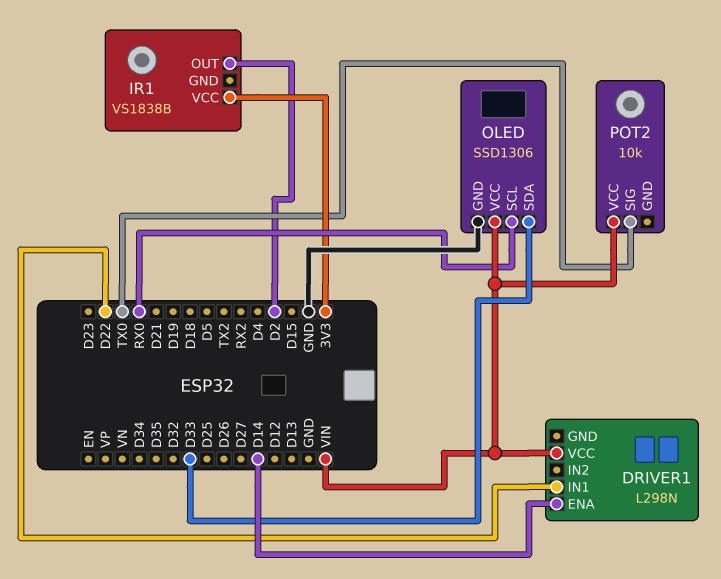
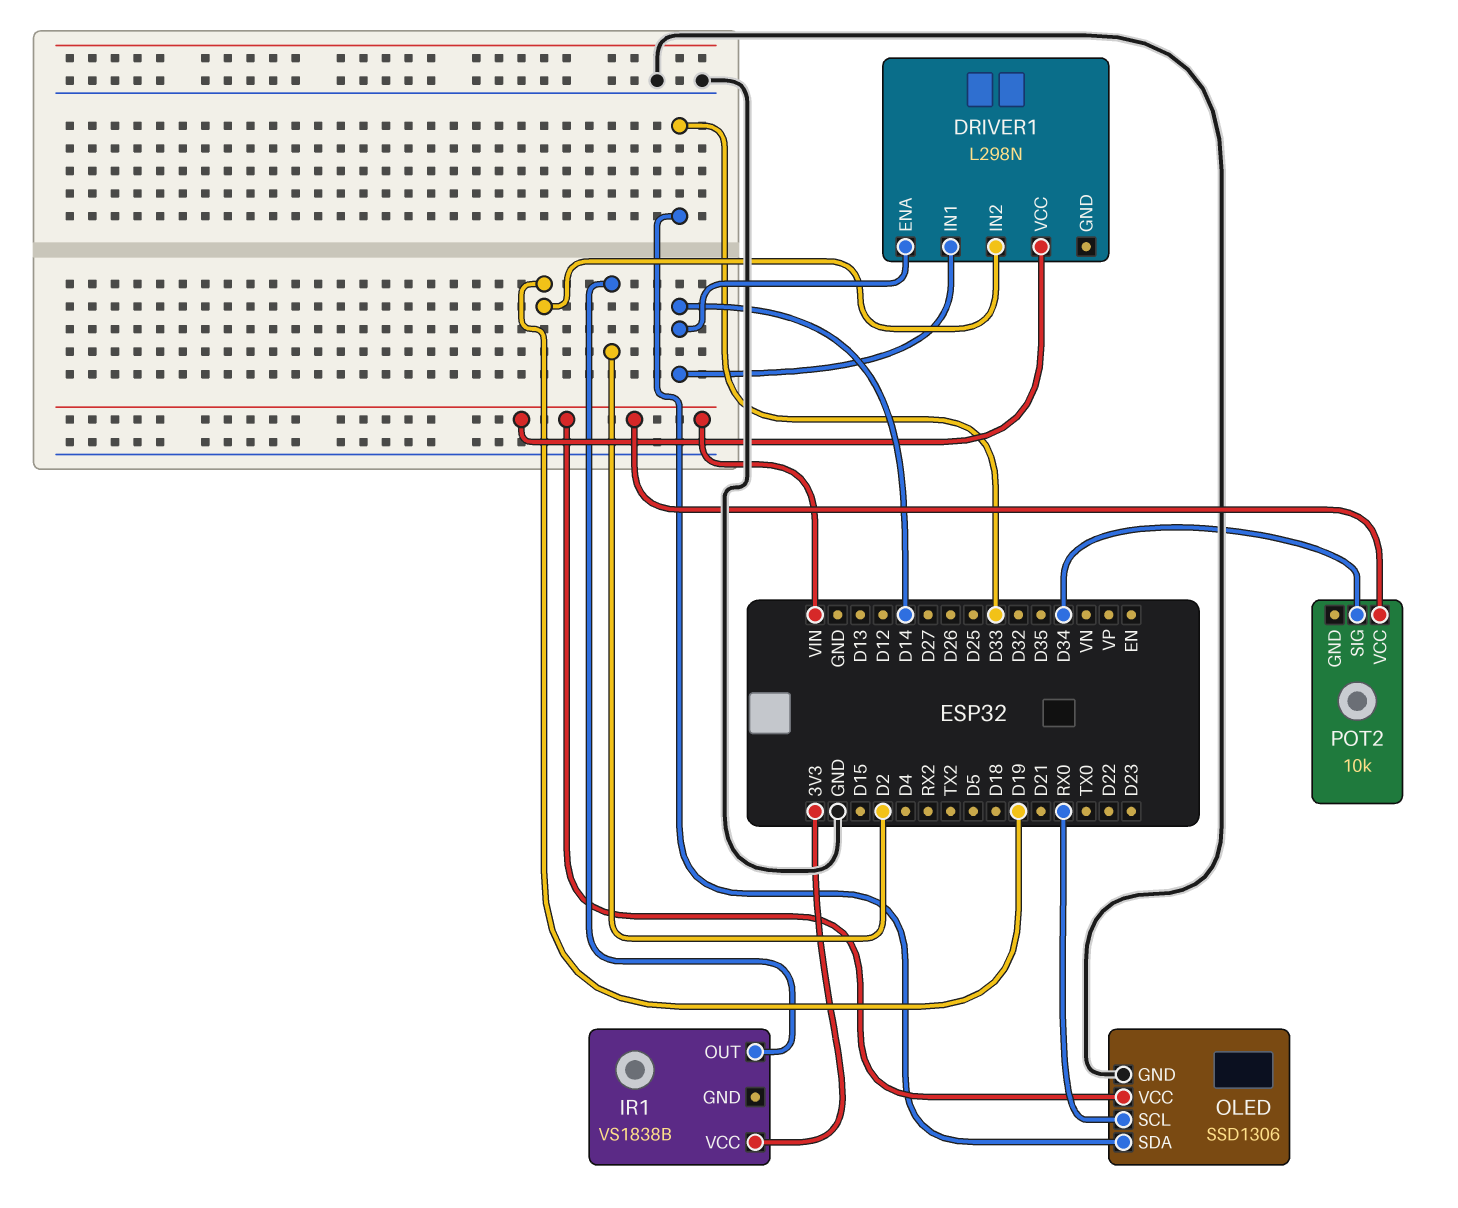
DRIVER1 pin IN1: D22 -> D14
DRIVER1 pin IN2: none -> D19
POT2 pin SIG: TX0 -> D34

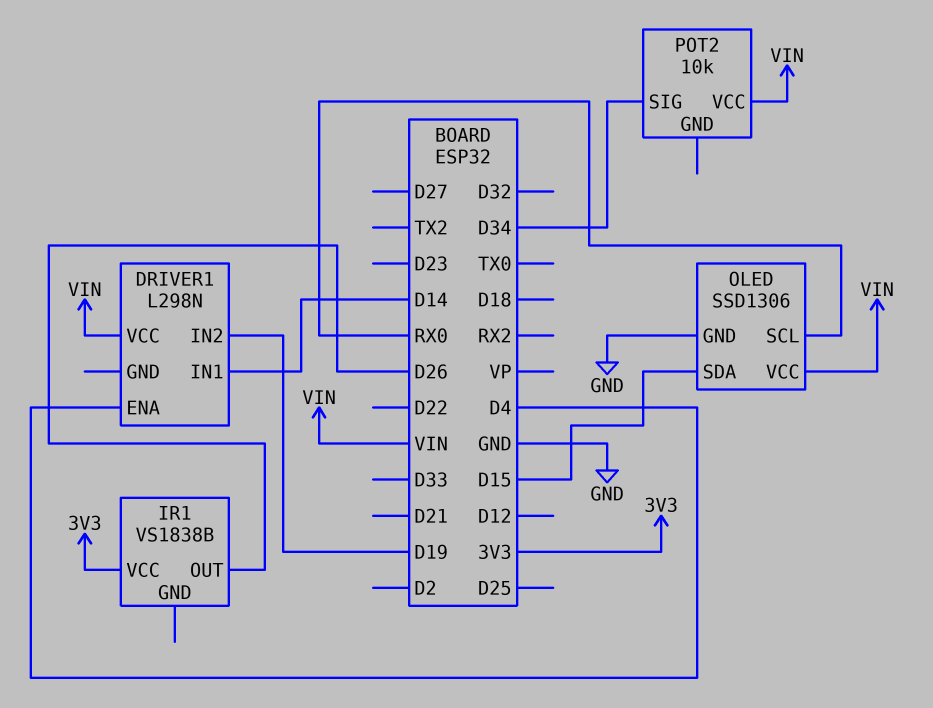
DRIVER1 pin ENA: D14 -> D4
IR1 pin OUT: D2 -> D26
OLED pin SDA: D33 -> D15

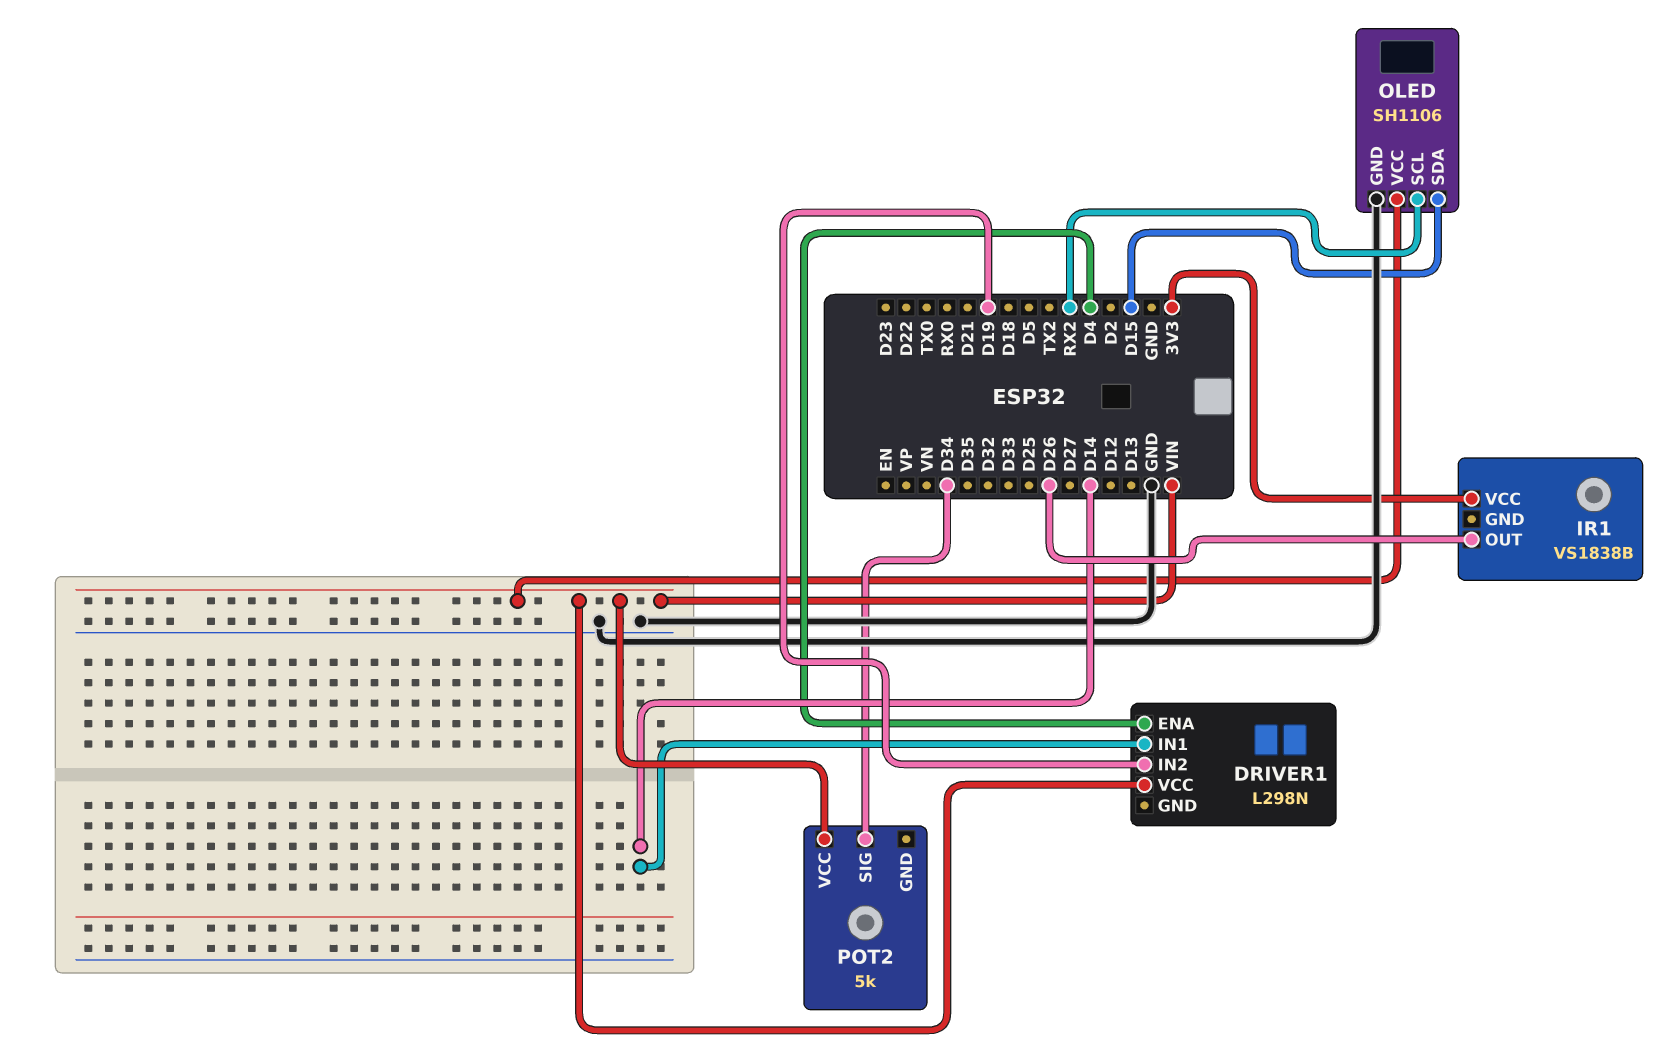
OLED: SSD1306 -> SH1106
OLED pin SCL: RX0 -> RX2
POT2: 10k -> 5k

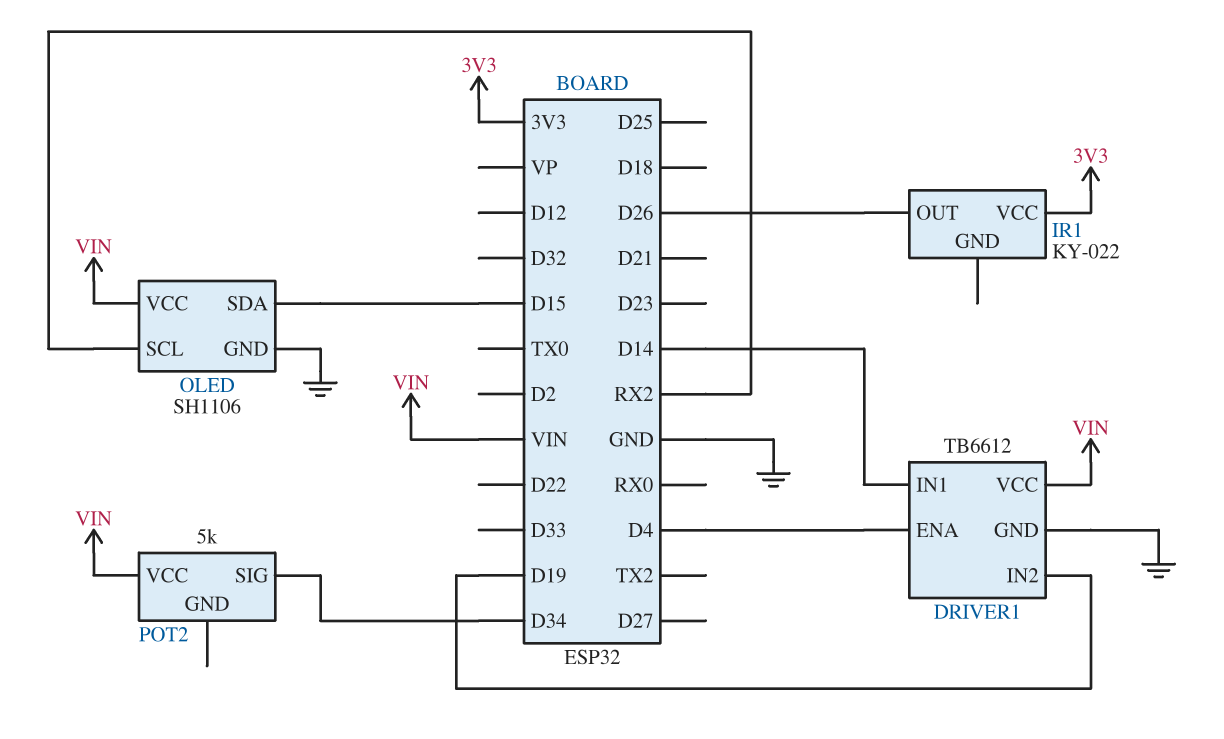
DRIVER1: L298N -> TB6612
DRIVER1 pin GND: none -> GND
IR1: VS1838B -> KY-022

